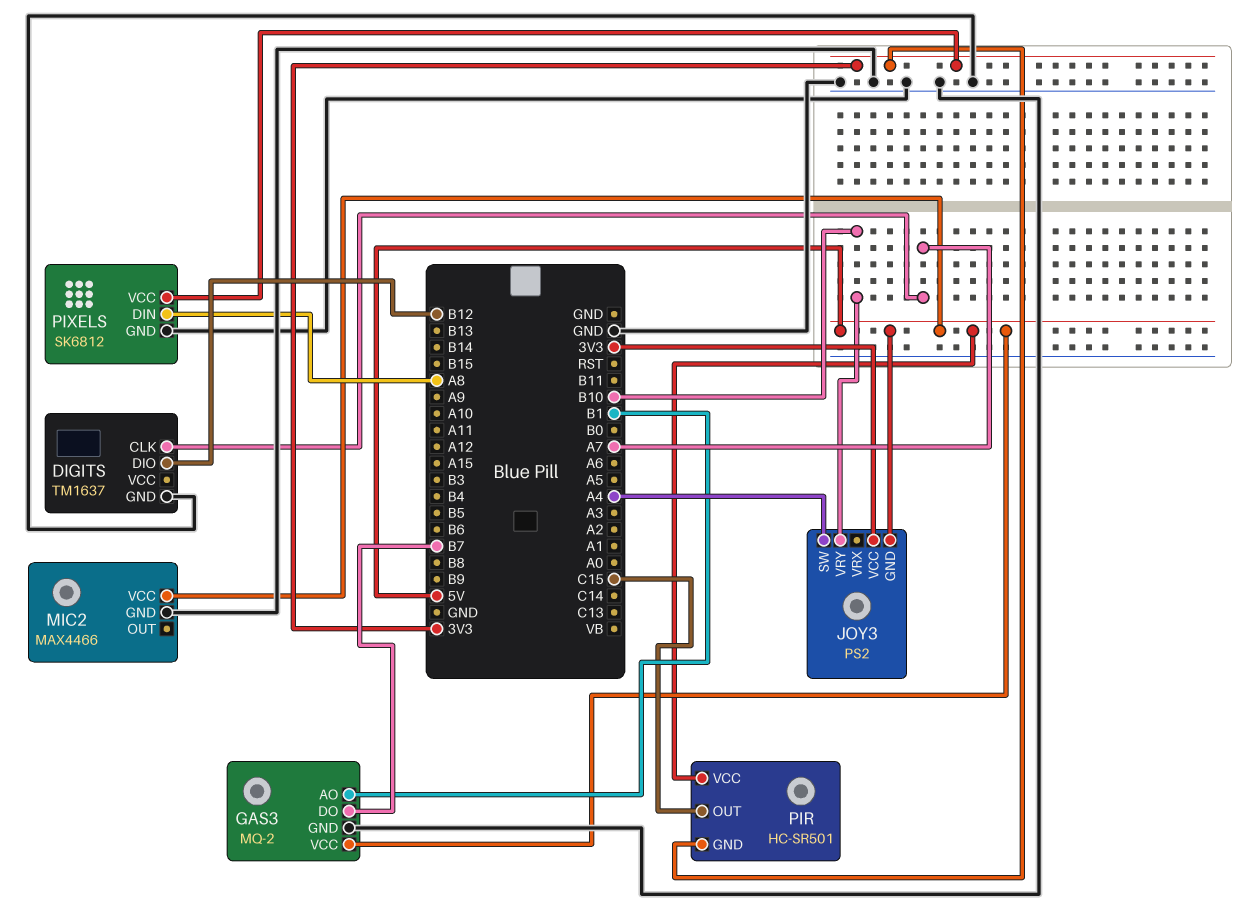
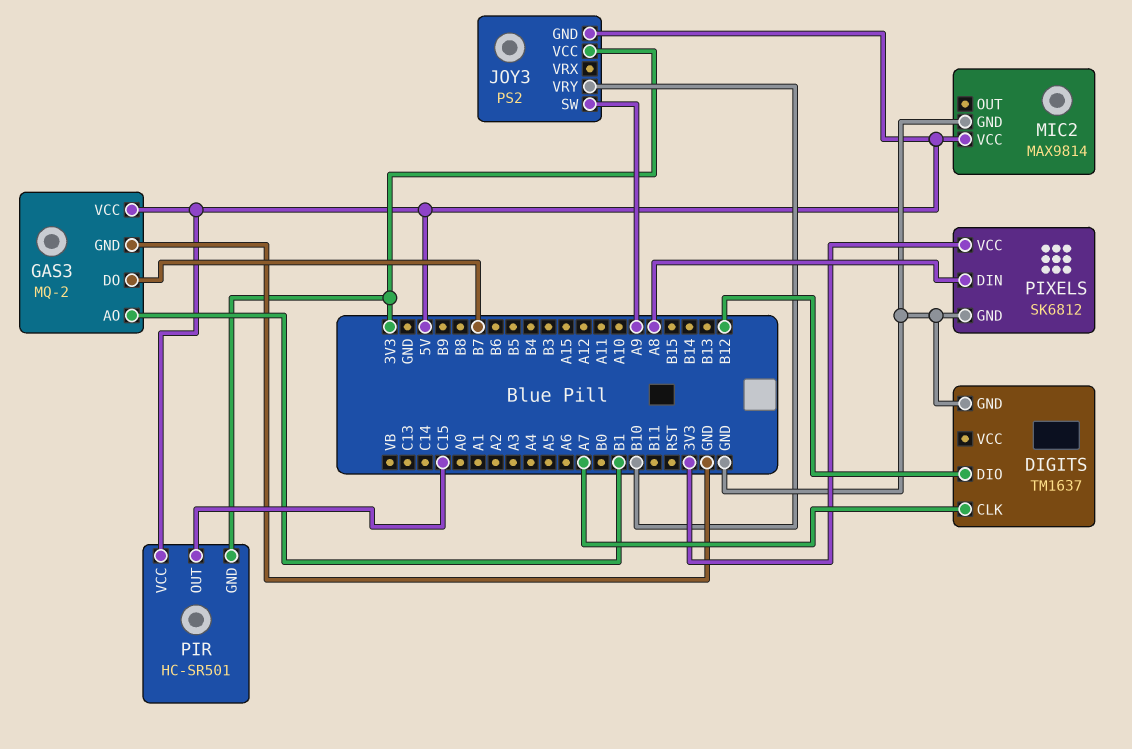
JOY3 pin SW: A4 -> A9
MIC2: MAX4466 -> MAX9814

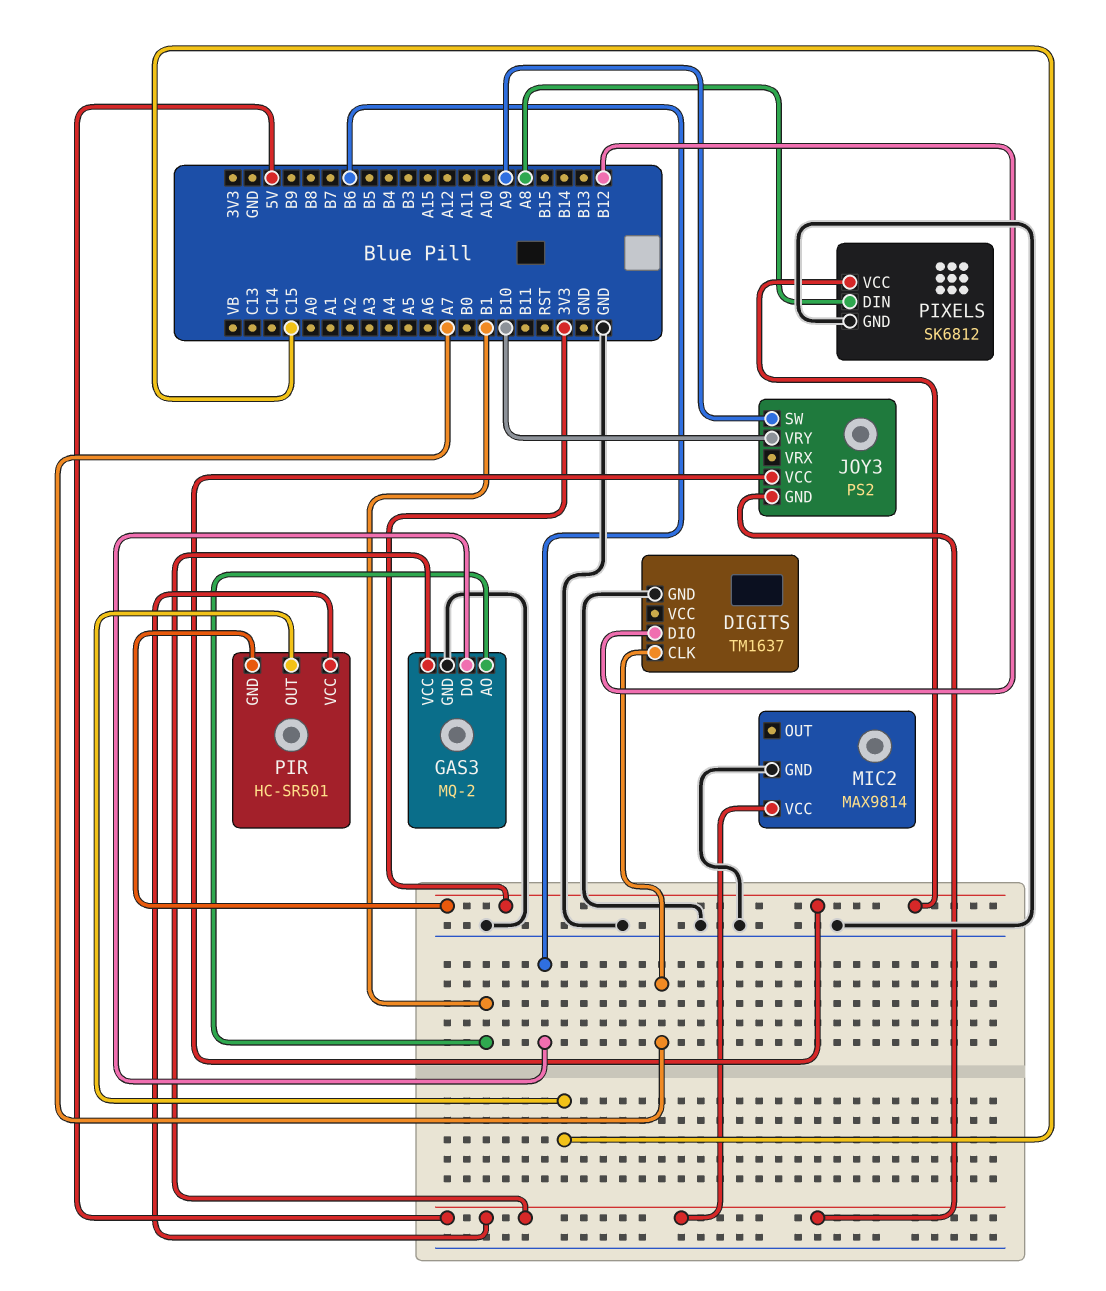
GAS3 pin DO: B7 -> B6

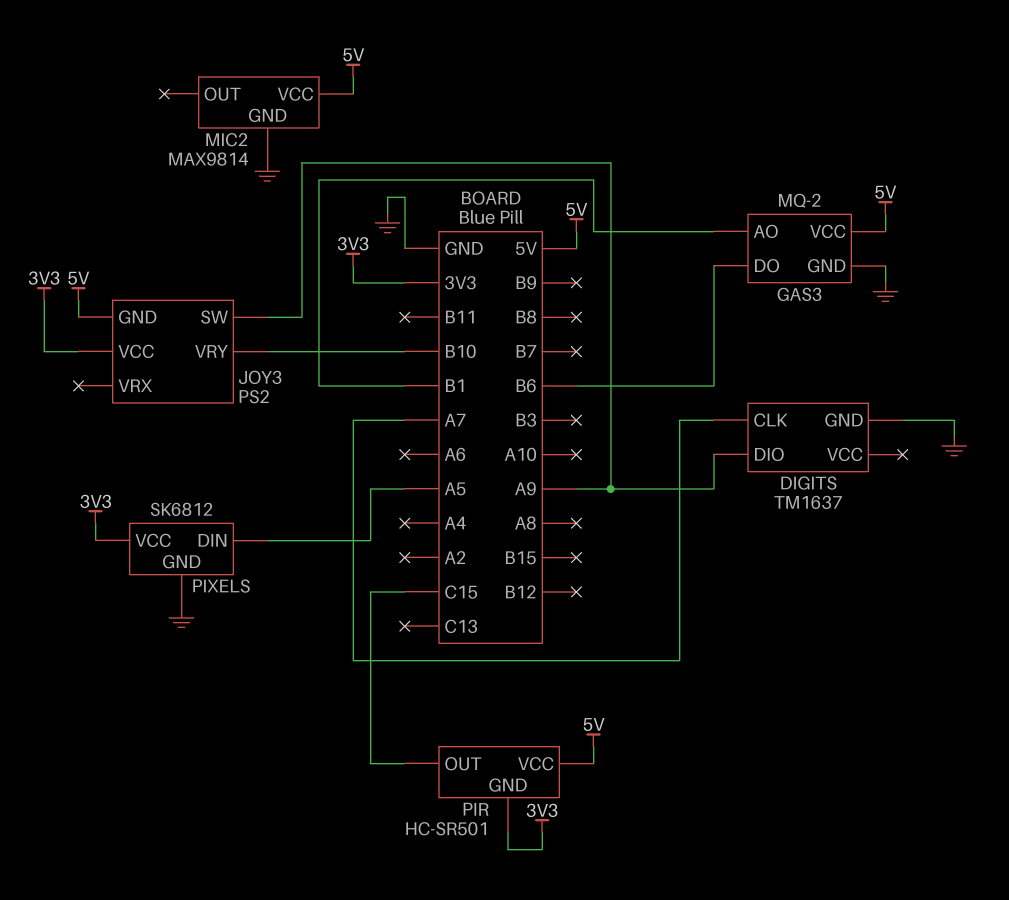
DIGITS pin DIO: B12 -> A9
PIXELS pin DIN: A8 -> A5

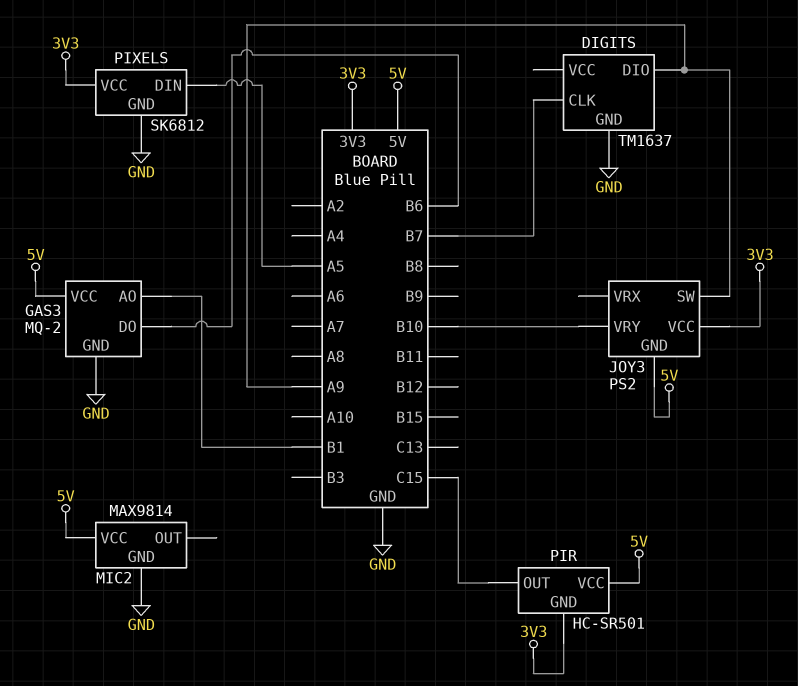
DIGITS pin CLK: A7 -> B7

